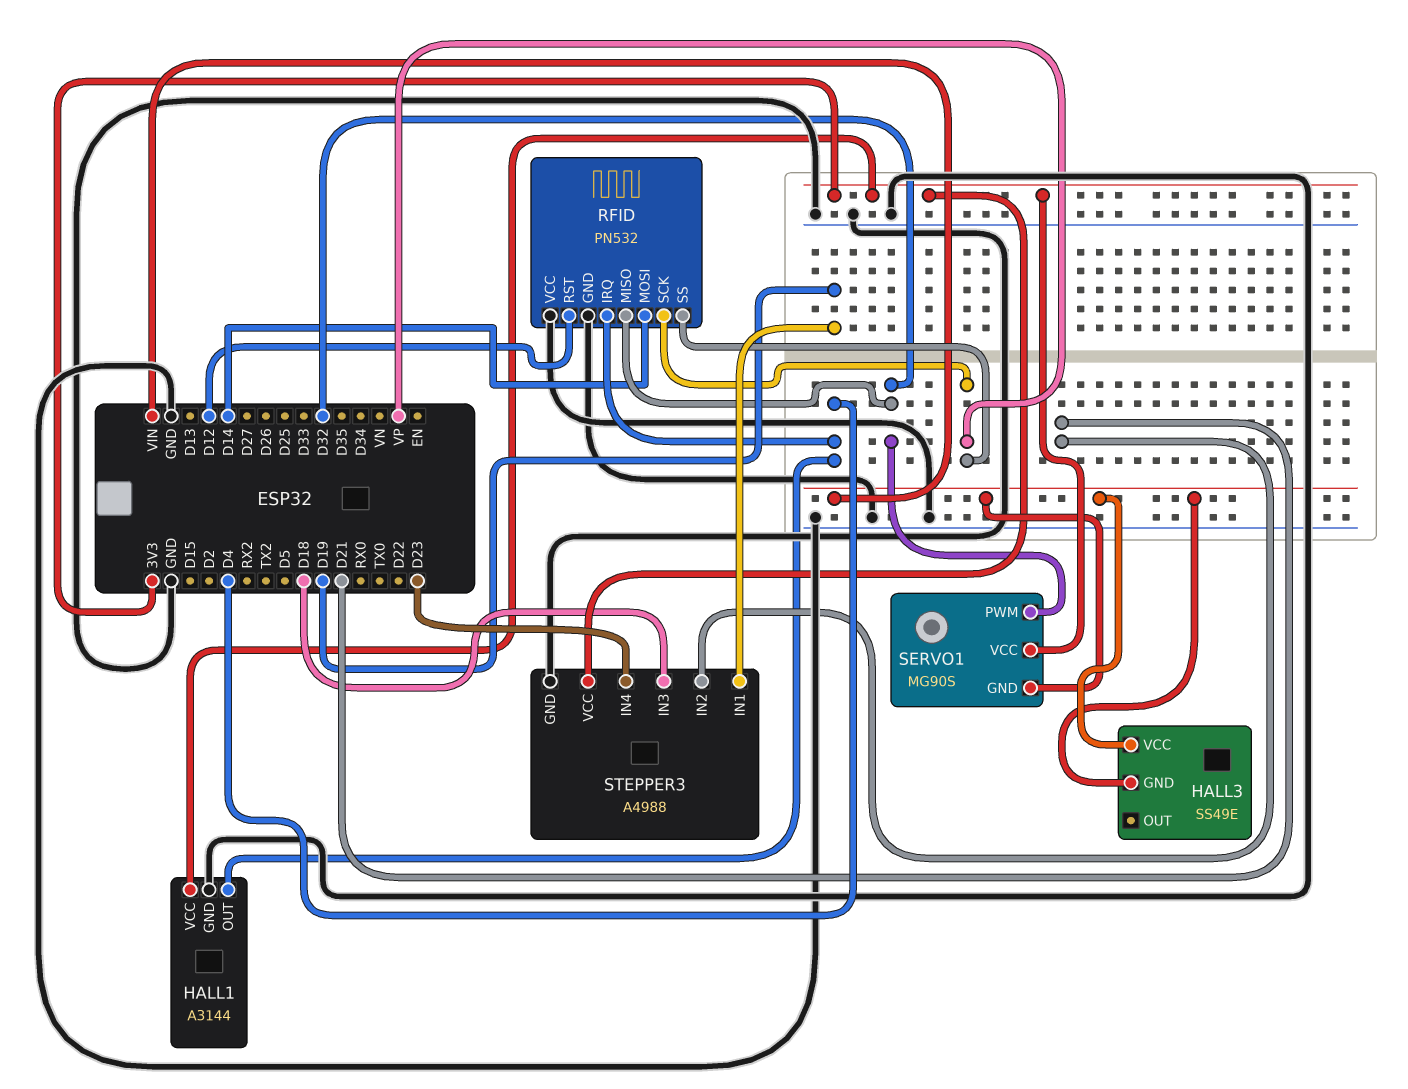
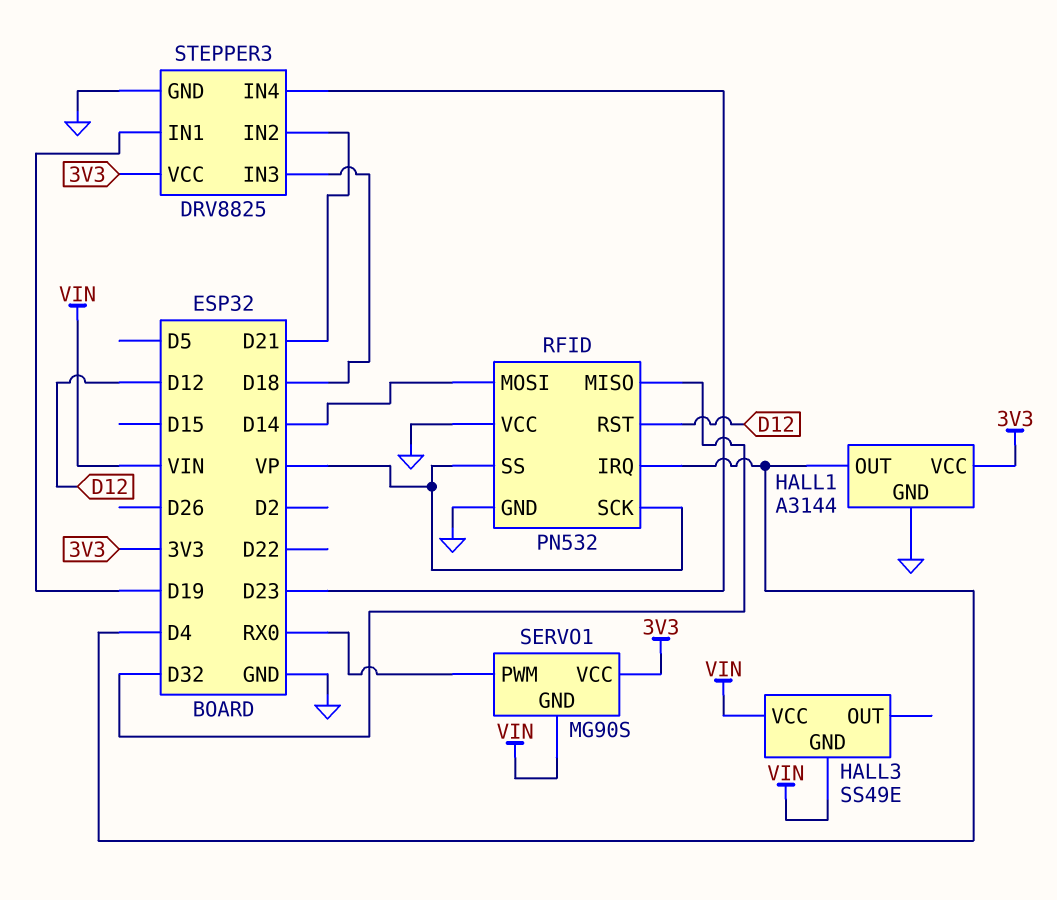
SERVO1 pin PWM: D32 -> RX0
STEPPER3: A4988 -> DRV8825

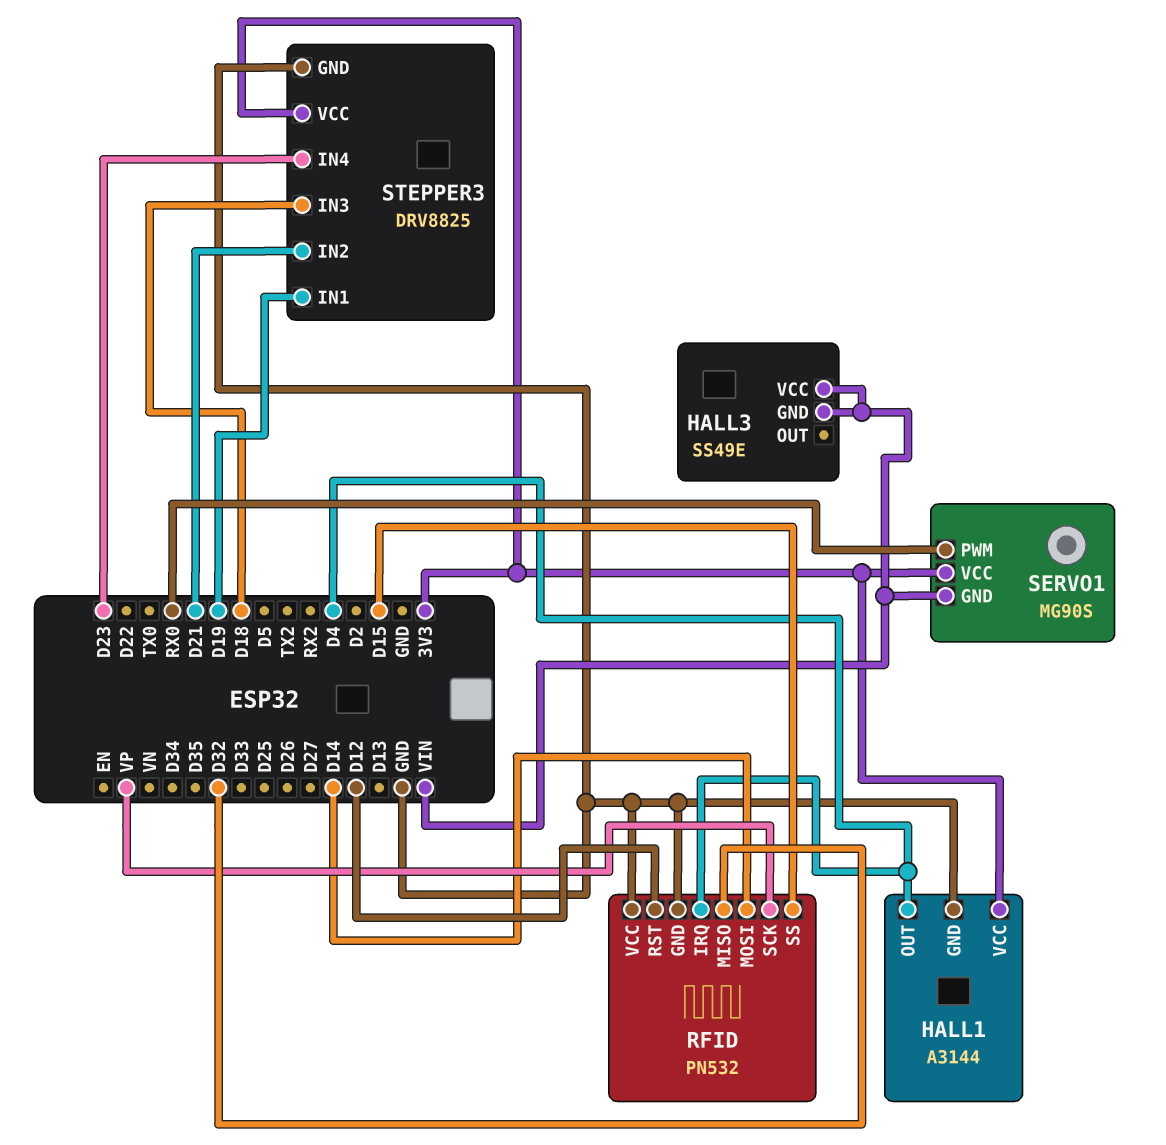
RFID pin SS: VP -> D15

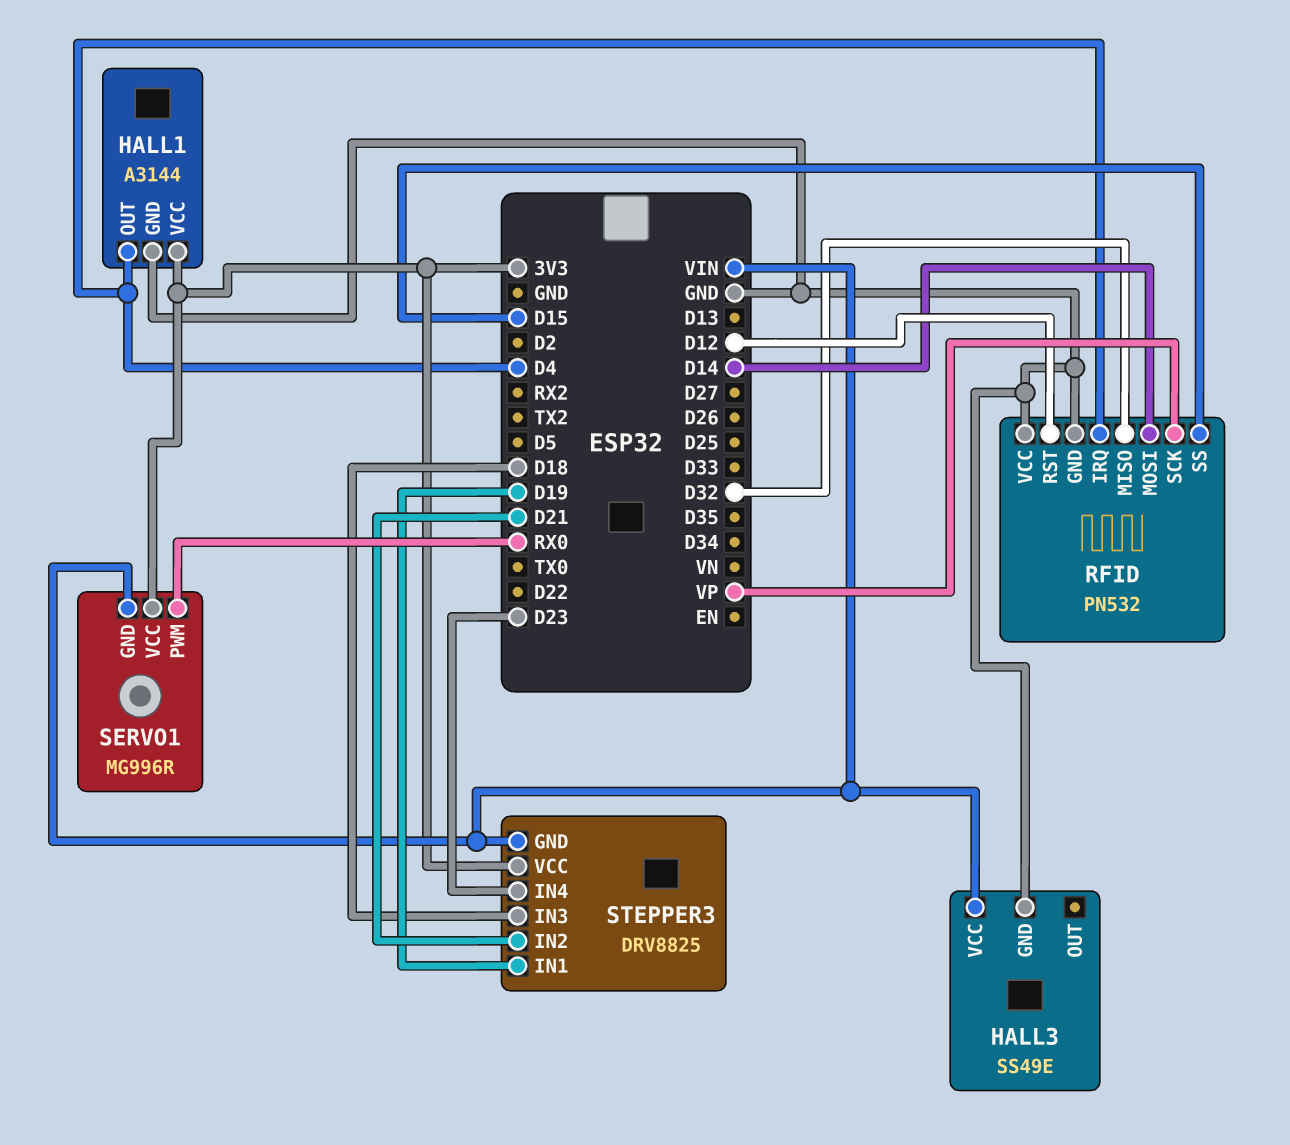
HALL3 pin GND: VIN -> GND
SERVO1: MG90S -> MG996R
STEPPER3 pin GND: GND -> VIN

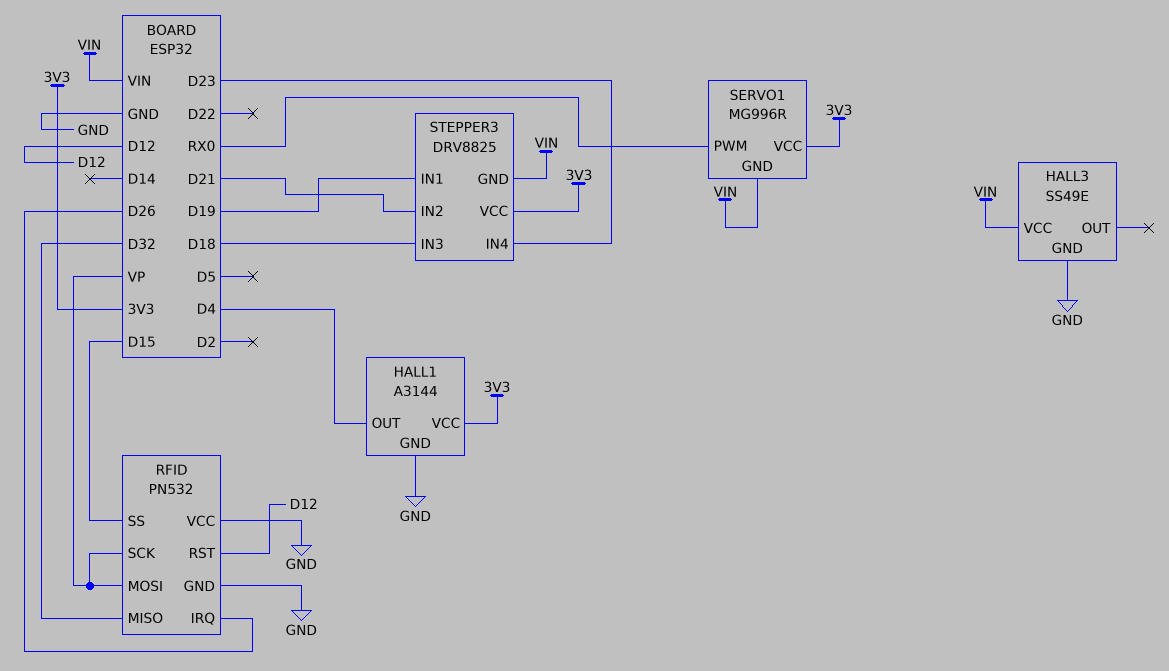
RFID pin IRQ: D4 -> D26
RFID pin MOSI: D14 -> VP

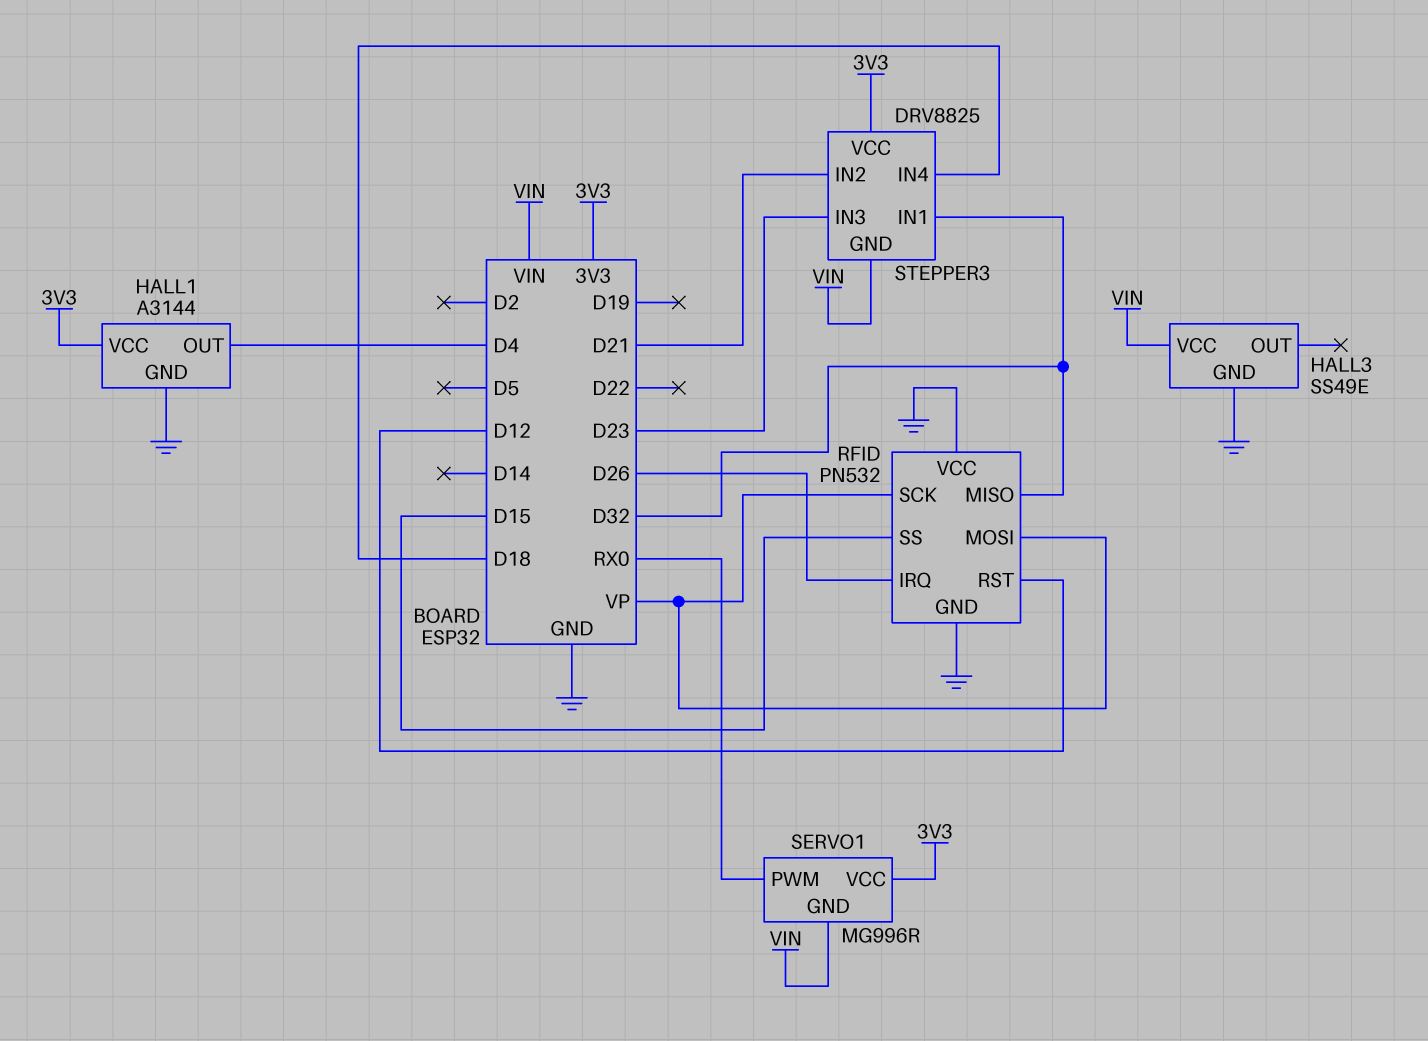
STEPPER3 pin IN1: D19 -> D32
STEPPER3 pin IN3: D18 -> D23
STEPPER3 pin IN4: D23 -> D18

